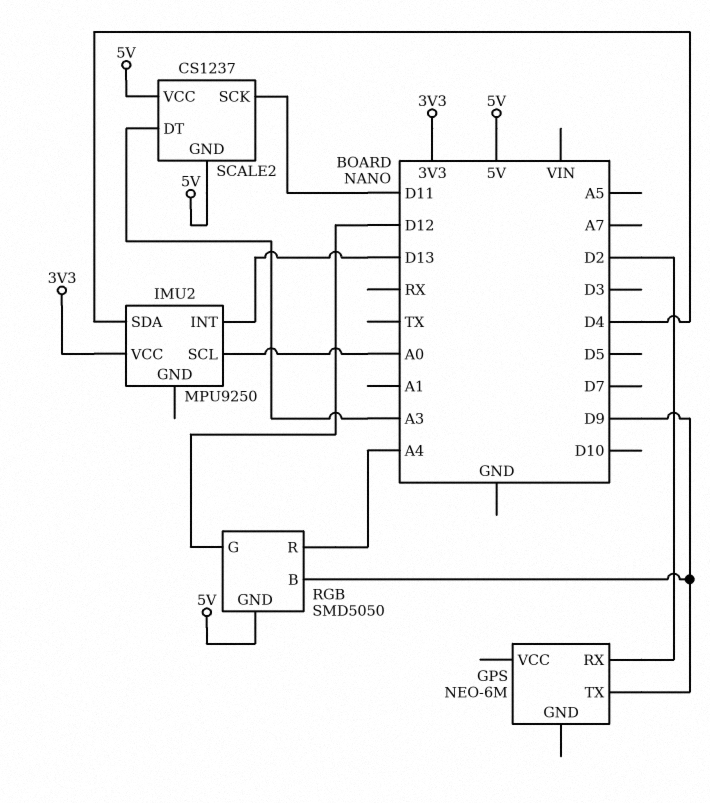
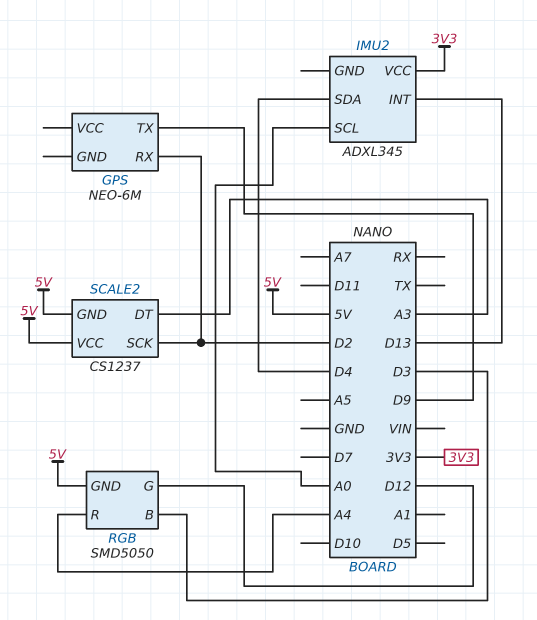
IMU2: MPU9250 -> ADXL345
RGB pin B: D9 -> D3
SCALE2 pin SCK: D11 -> D2

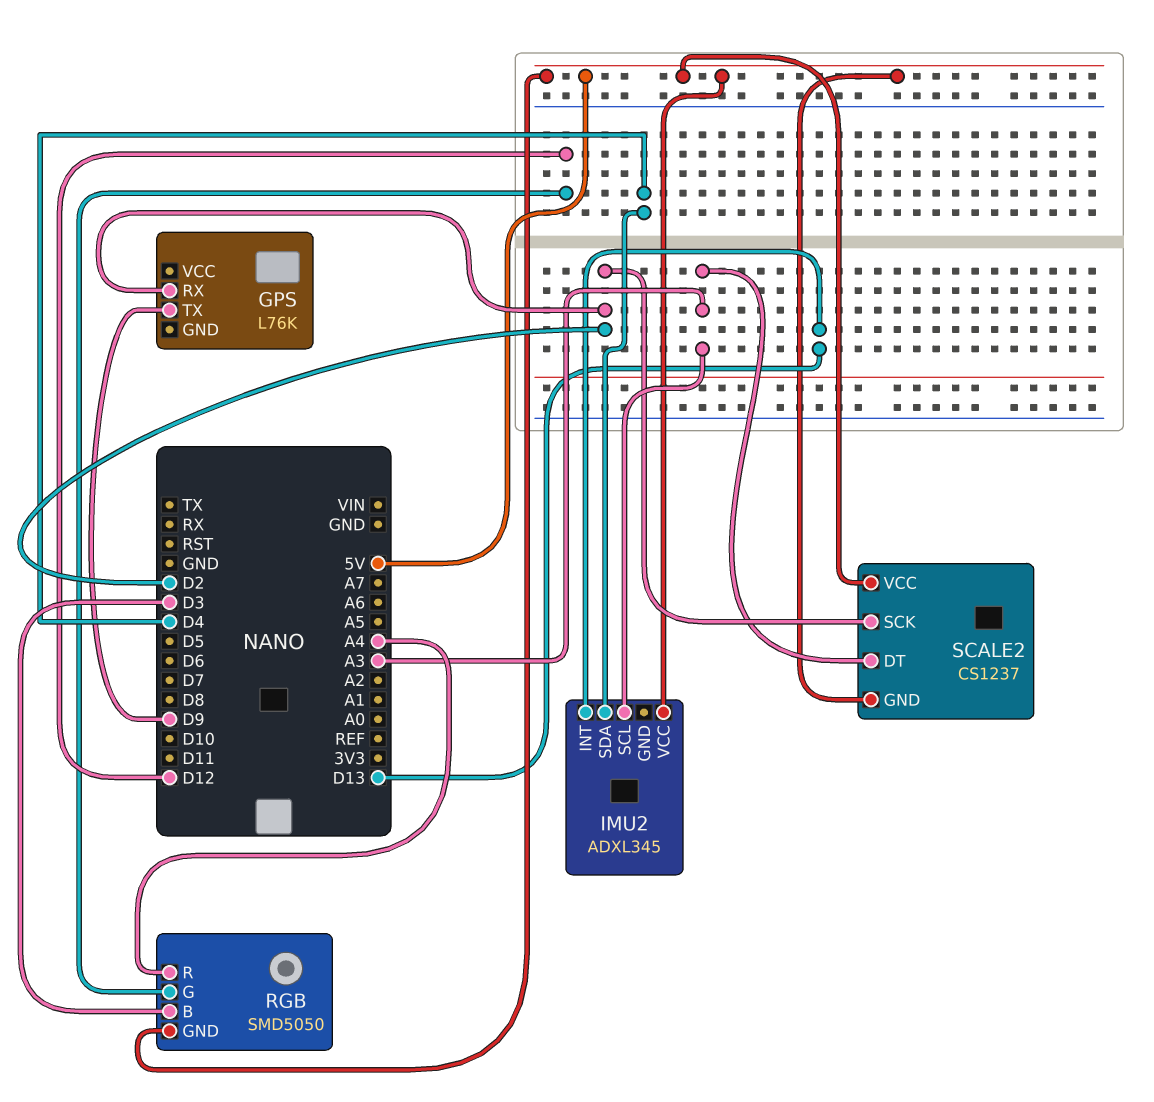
GPS: NEO-6M -> L76K
IMU2 pin SCL: A0 -> A3
IMU2 pin VCC: 3V3 -> 5V

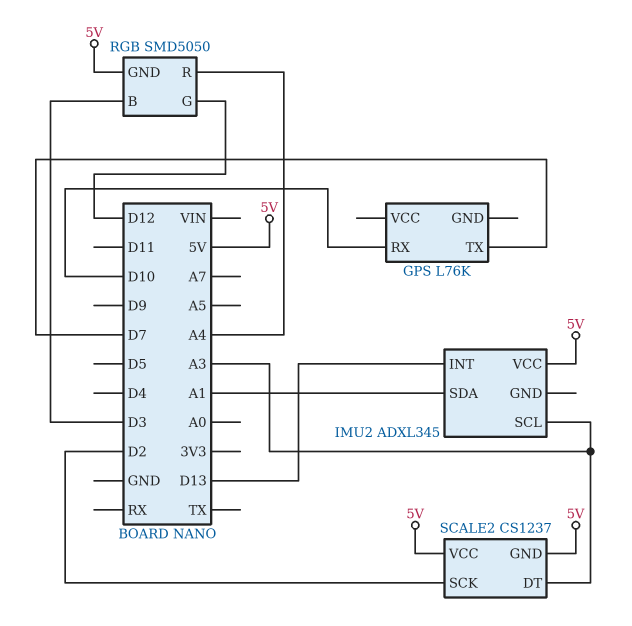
GPS pin RX: D2 -> D10
GPS pin TX: D9 -> D7
IMU2 pin SDA: D4 -> A1

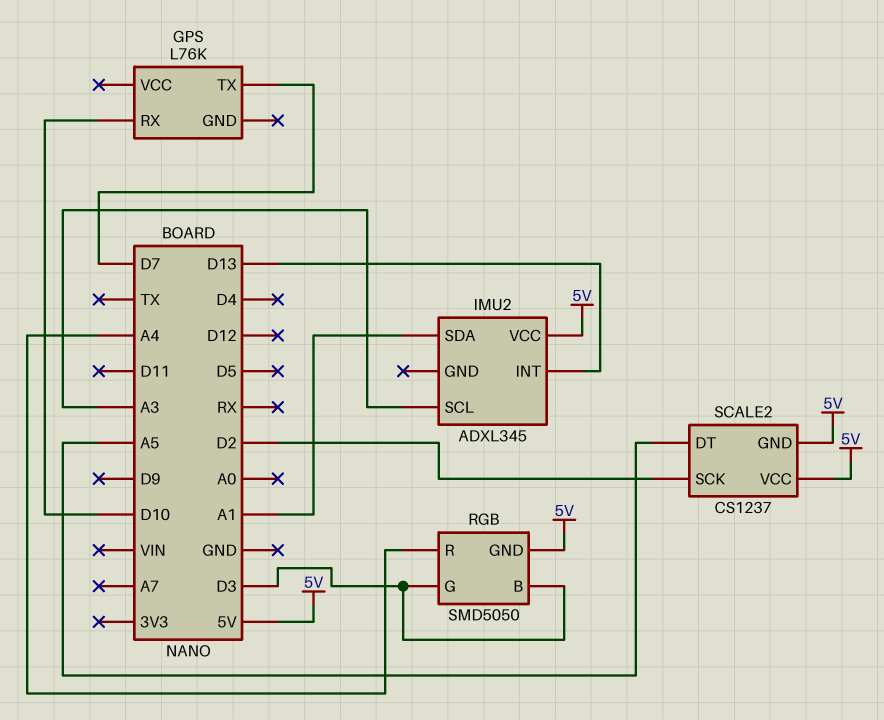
RGB pin G: D12 -> D3
SCALE2 pin DT: A3 -> A5

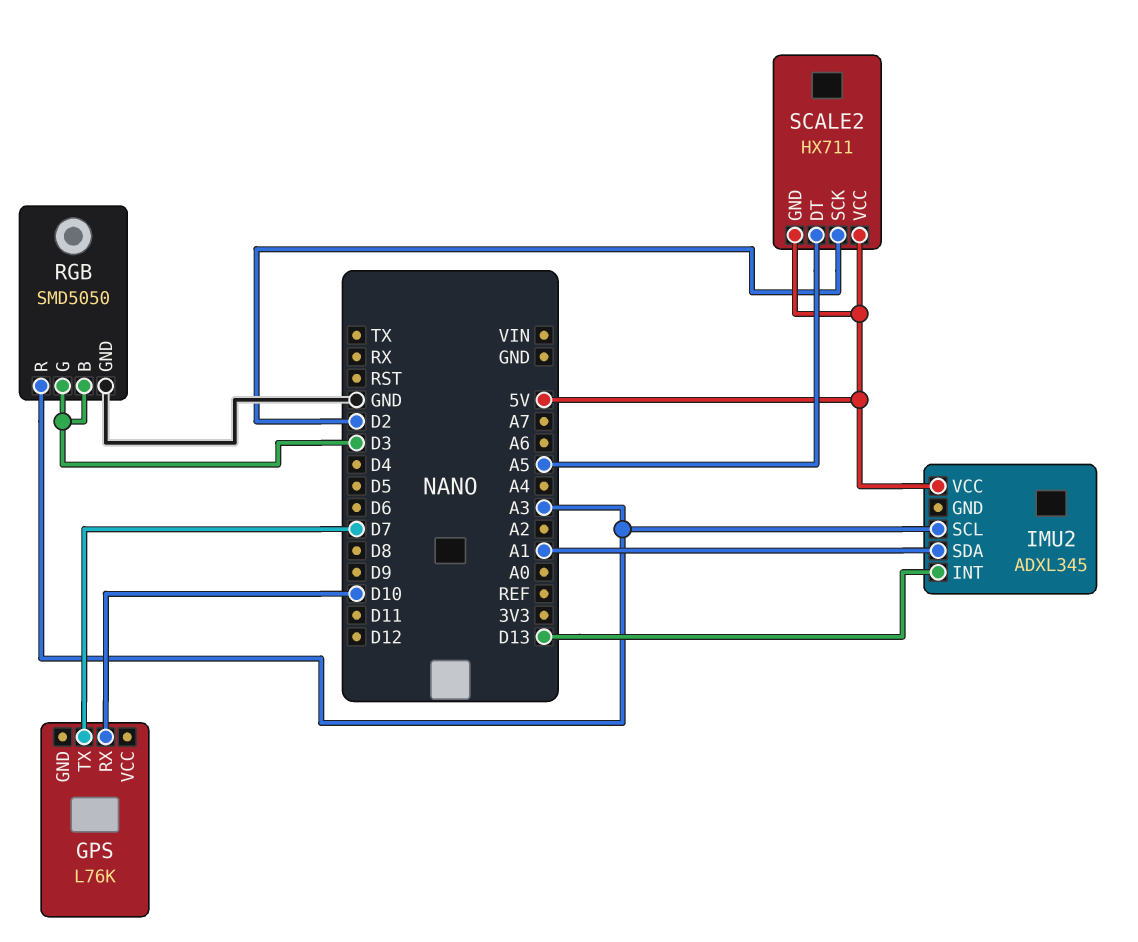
RGB pin GND: 5V -> GND
RGB pin R: A4 -> A3
SCALE2: CS1237 -> HX711

